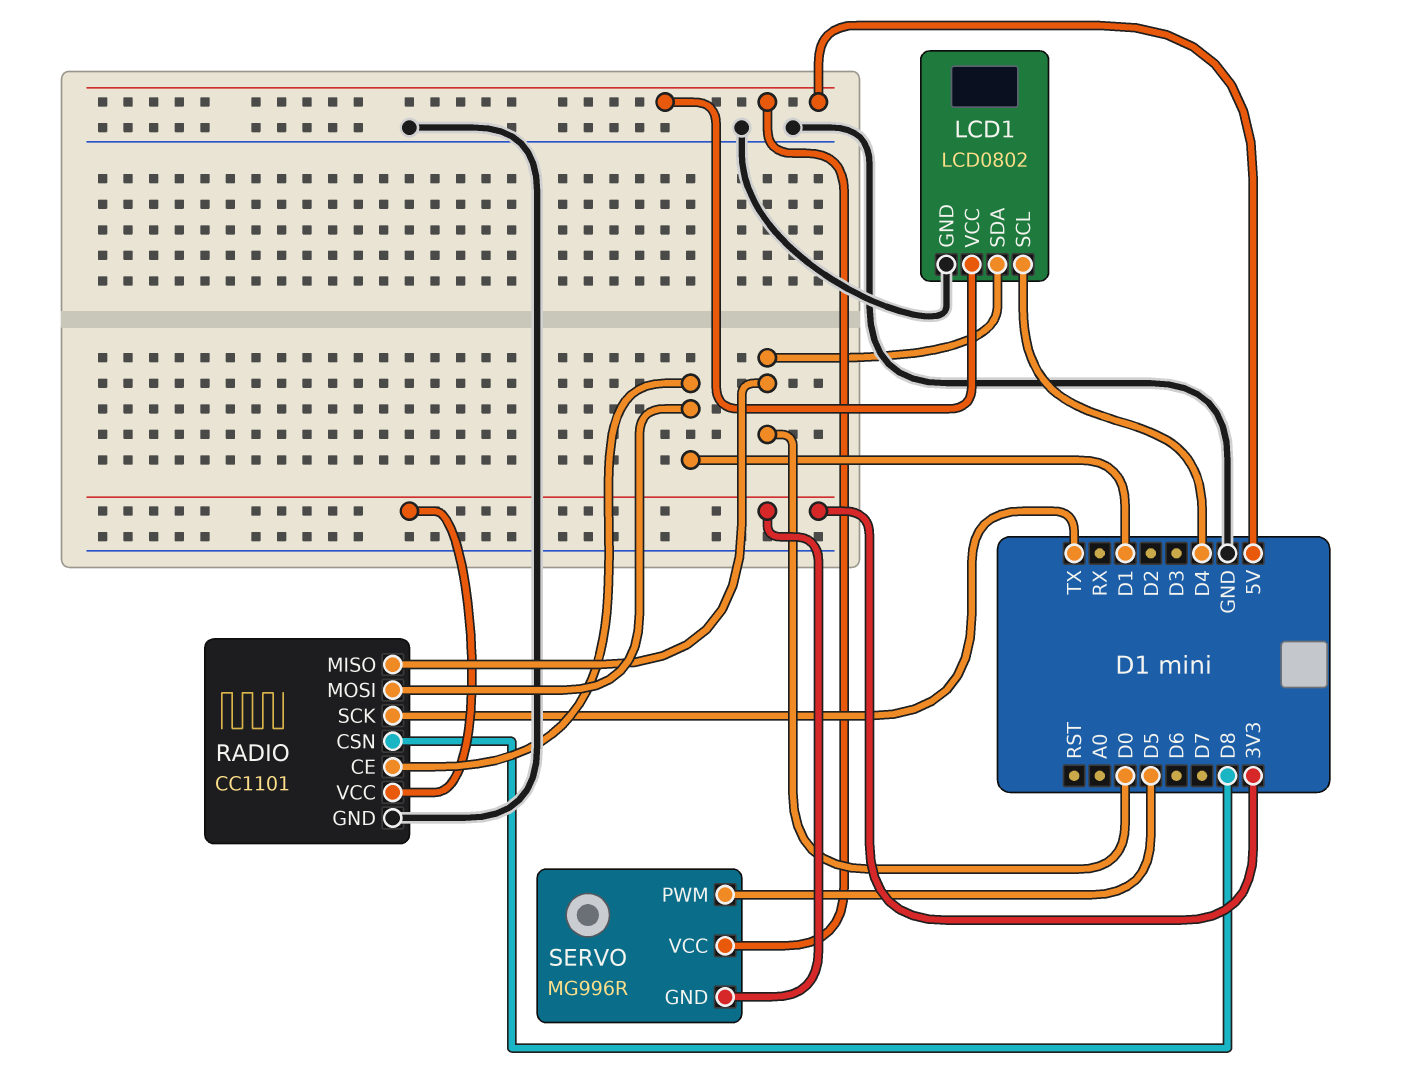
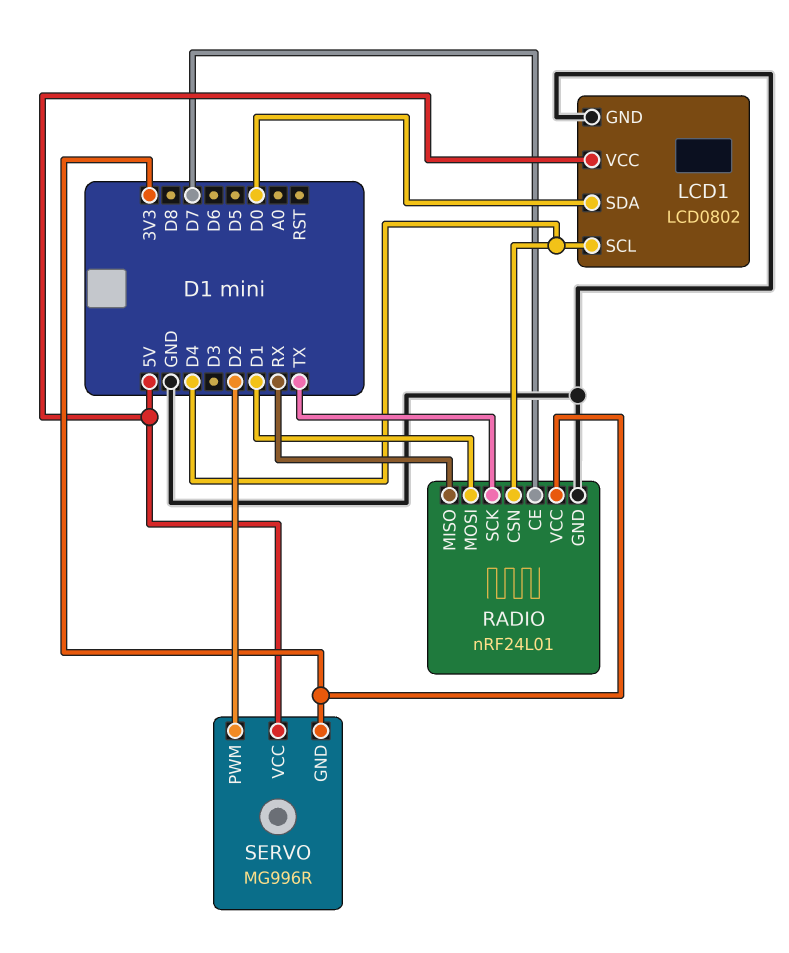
RADIO: CC1101 -> nRF24L01
RADIO pin CE: D1 -> D7
RADIO pin CSN: D8 -> D4
RADIO pin MISO: D0 -> RX
SERVO pin PWM: D5 -> D2

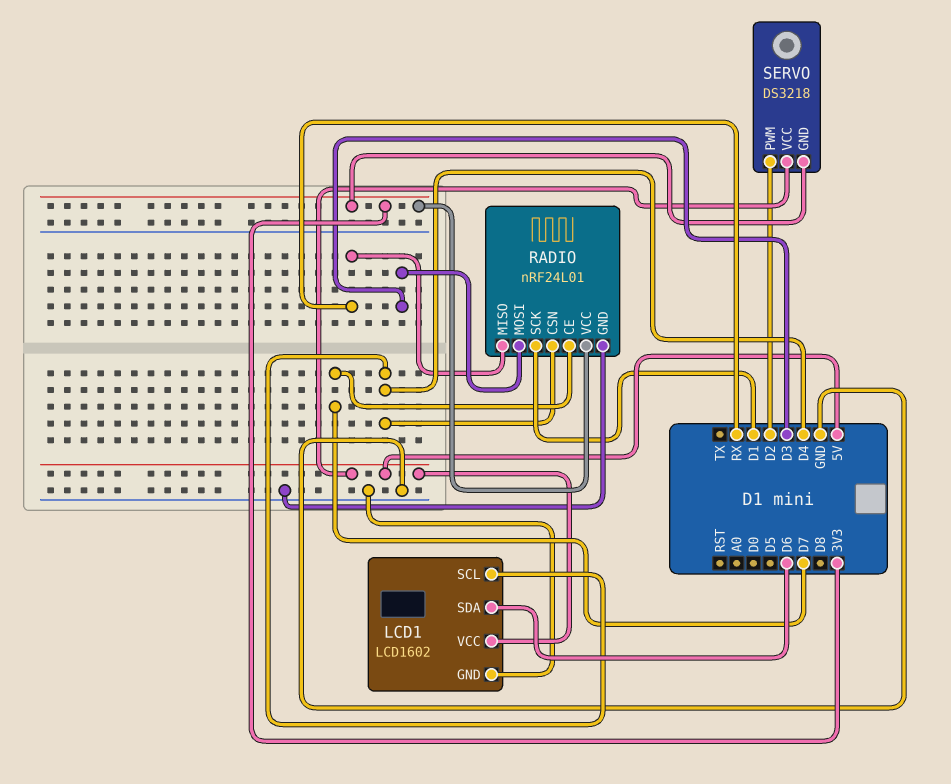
LCD1: LCD0802 -> LCD1602
LCD1 pin SDA: D0 -> D6
RADIO pin MOSI: D1 -> D3
RADIO pin SCK: TX -> D1
SERVO: MG996R -> DS3218

